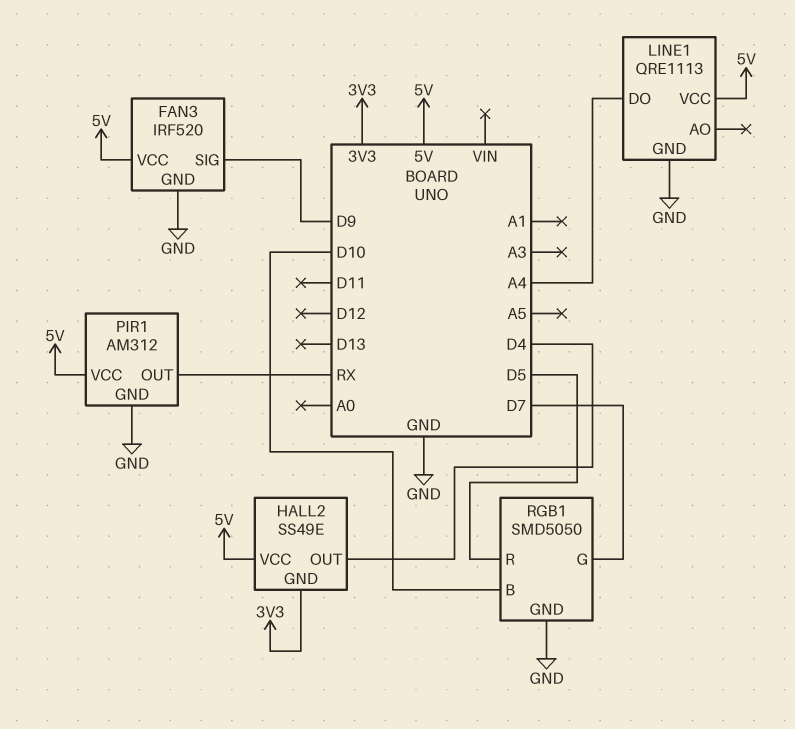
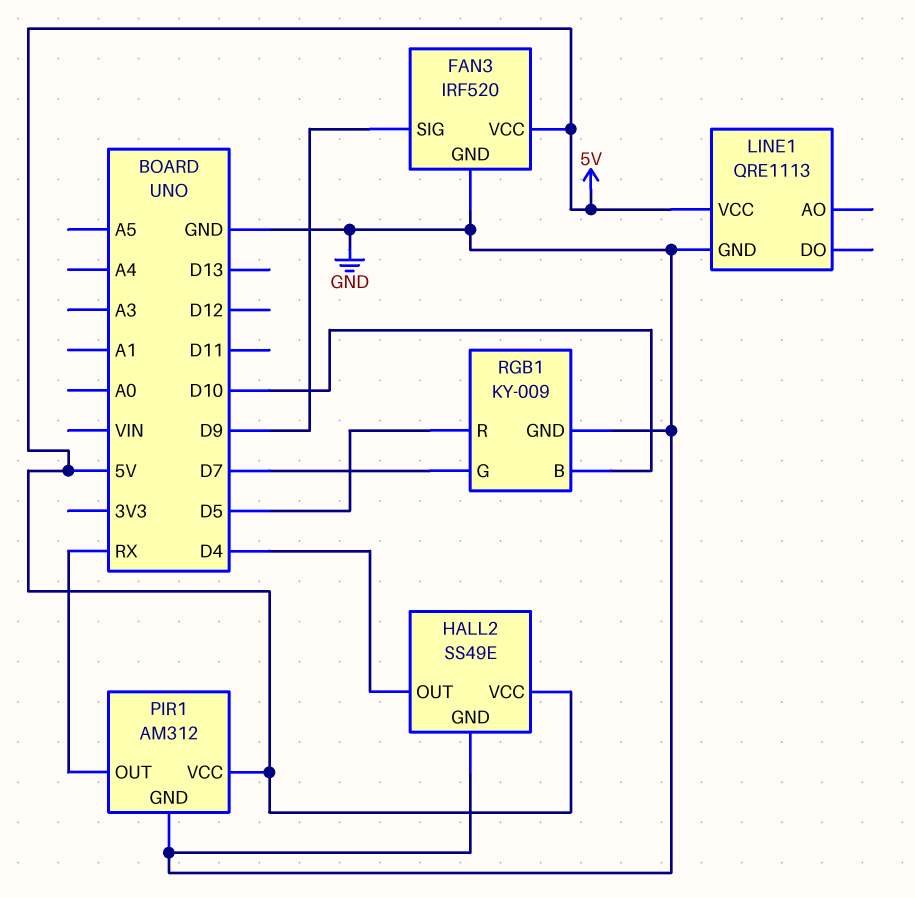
HALL2 pin GND: 3V3 -> GND
LINE1 pin DO: A4 -> none
RGB1: SMD5050 -> KY-009

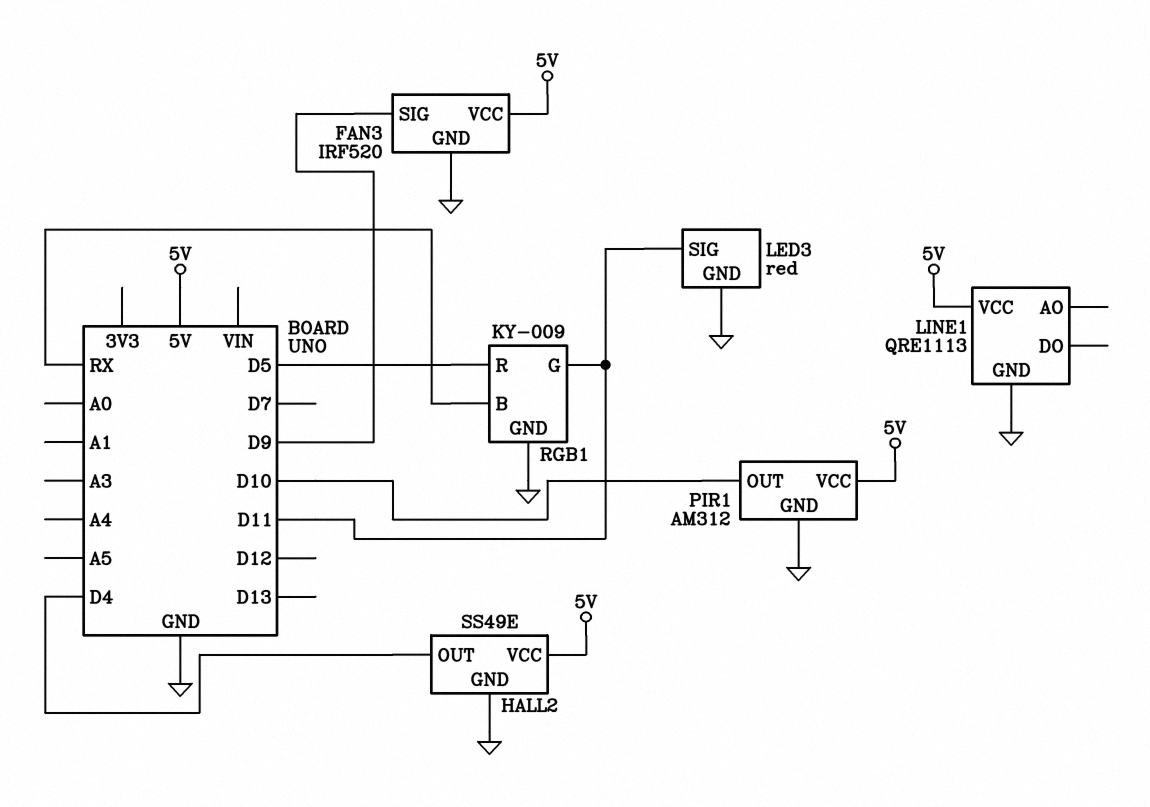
LED3: none -> red
LED3 pin GND: none -> GND
LED3 pin SIG: none -> D11
PIR1 pin OUT: RX -> D10
RGB1 pin B: D10 -> RX
RGB1 pin G: D7 -> D11

